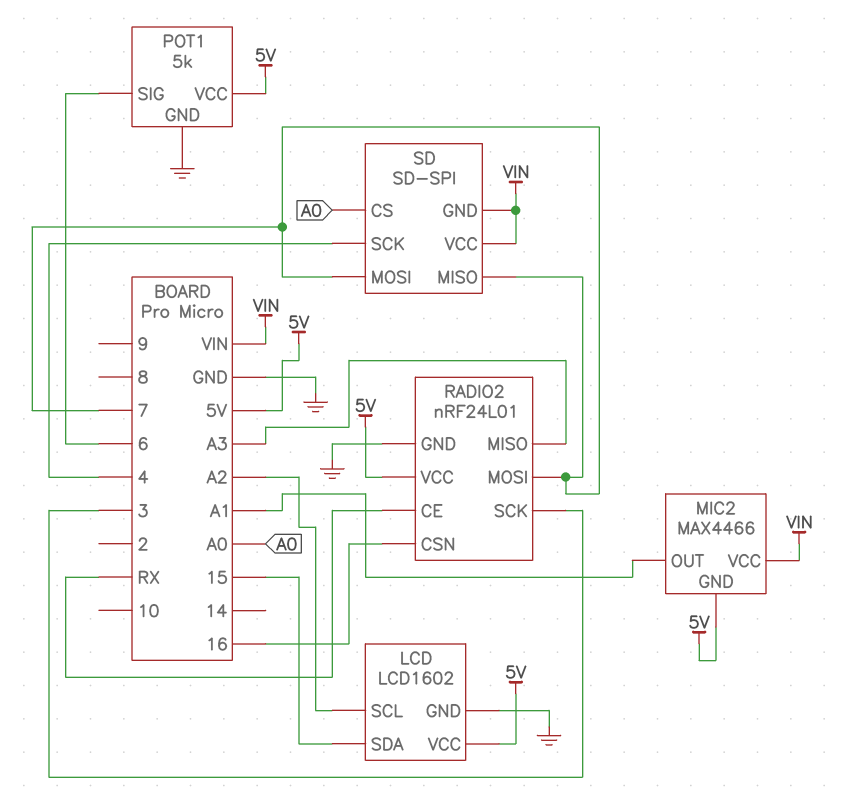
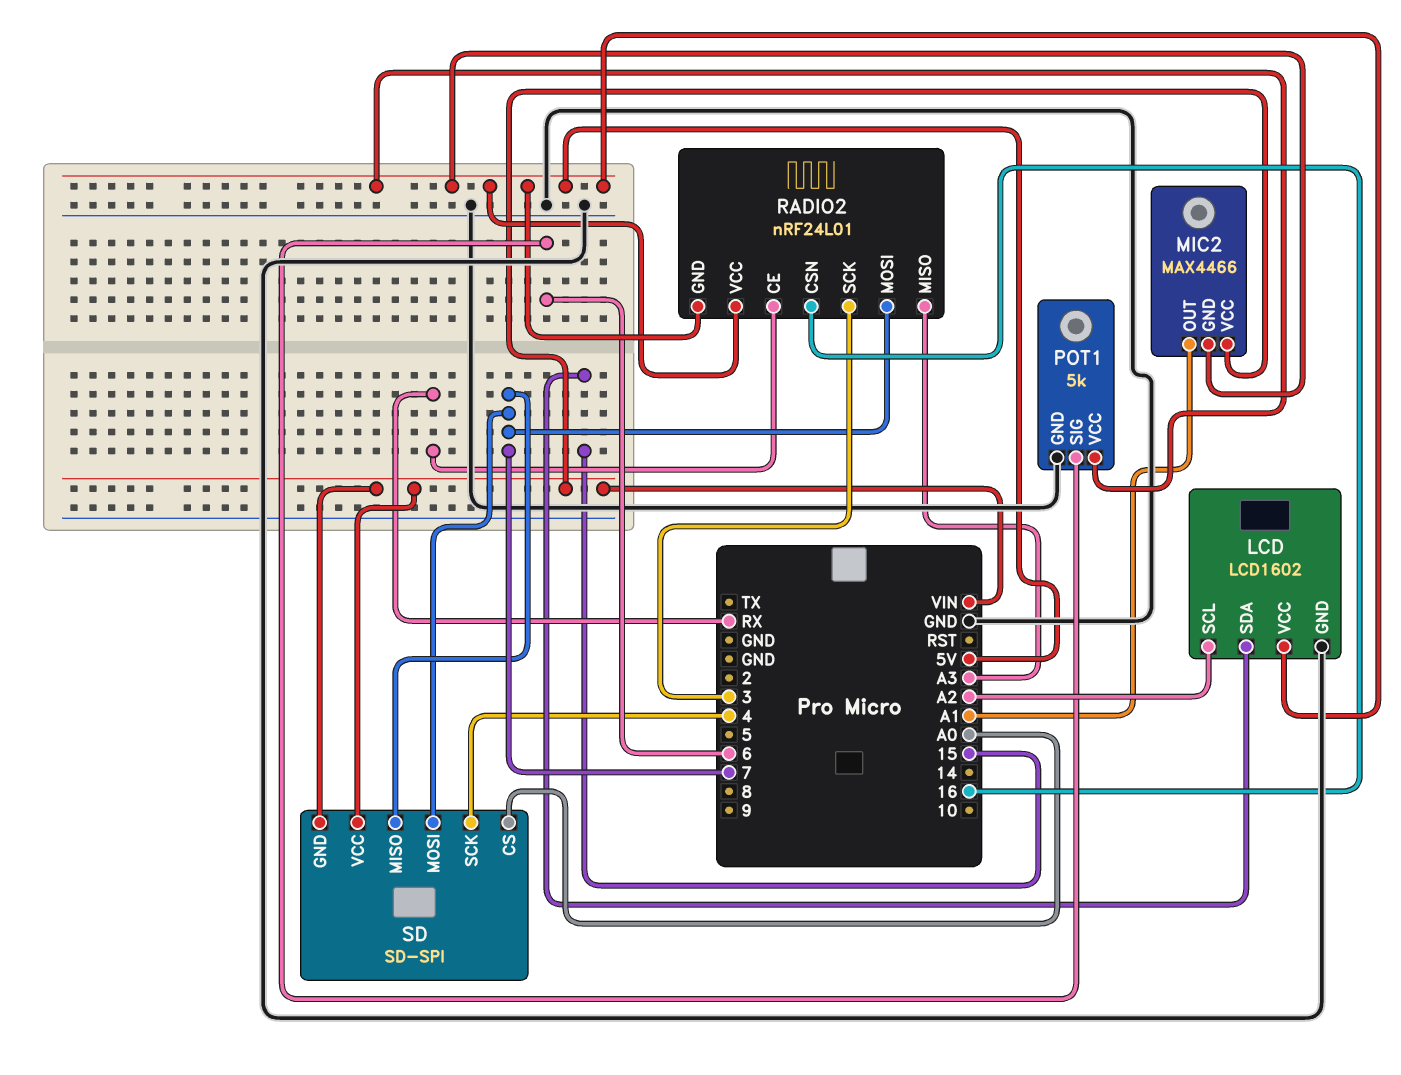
RADIO2 pin GND: GND -> 5V

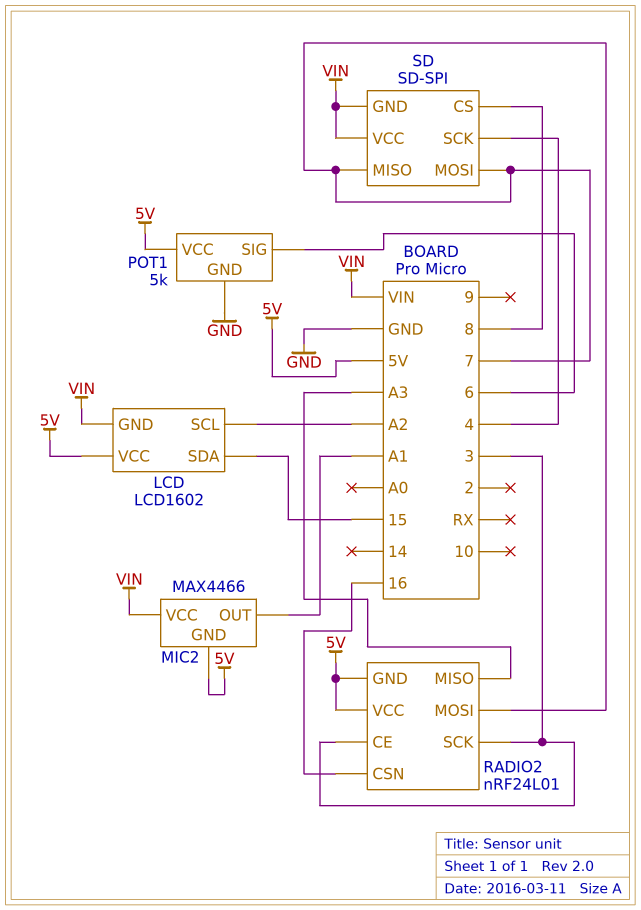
LCD pin GND: GND -> VIN
RADIO2 pin CE: RX -> 3
SD pin CS: A0 -> 8

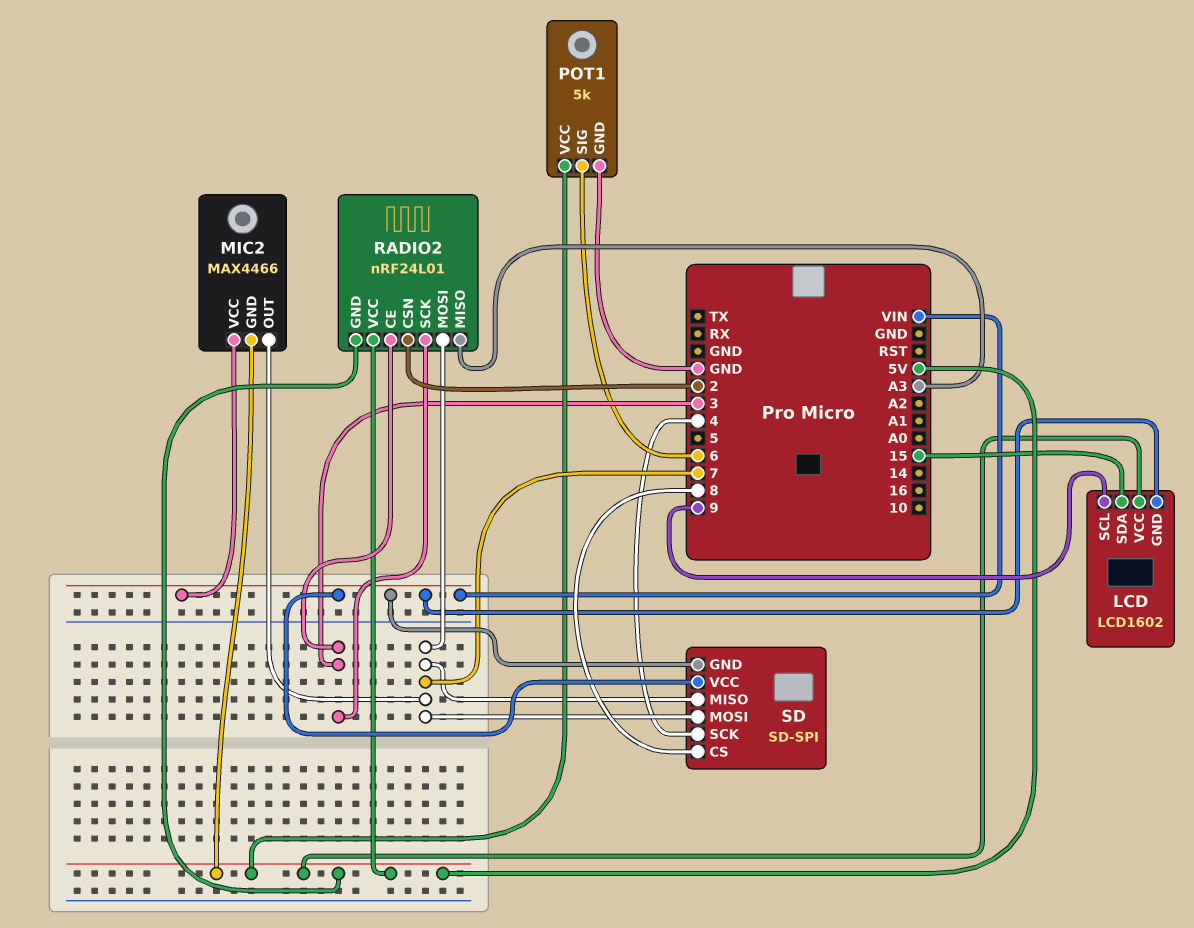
LCD pin SCL: A2 -> 9
MIC2 pin OUT: A1 -> 7
RADIO2 pin CSN: 16 -> 2

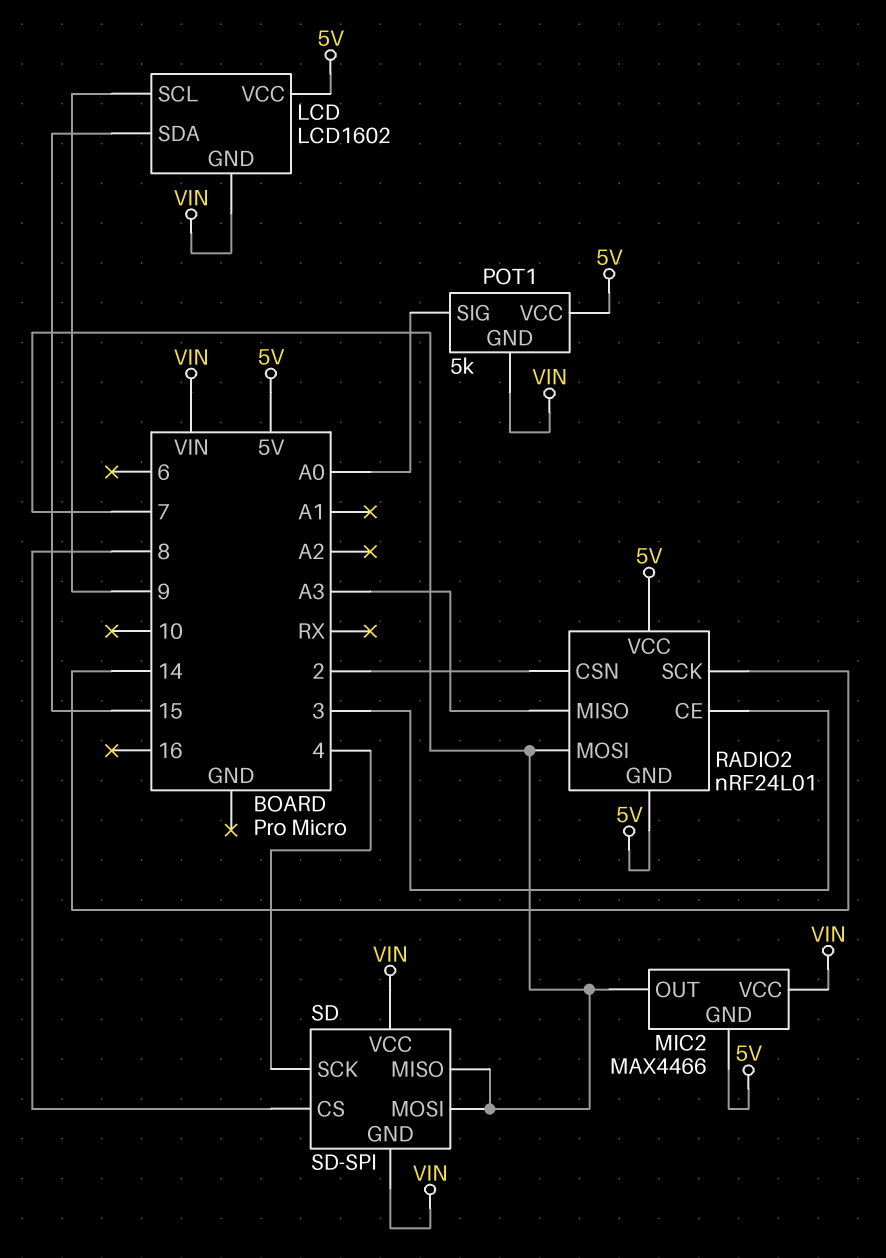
POT1 pin GND: GND -> VIN
POT1 pin SIG: 6 -> A0
RADIO2 pin SCK: 3 -> 14

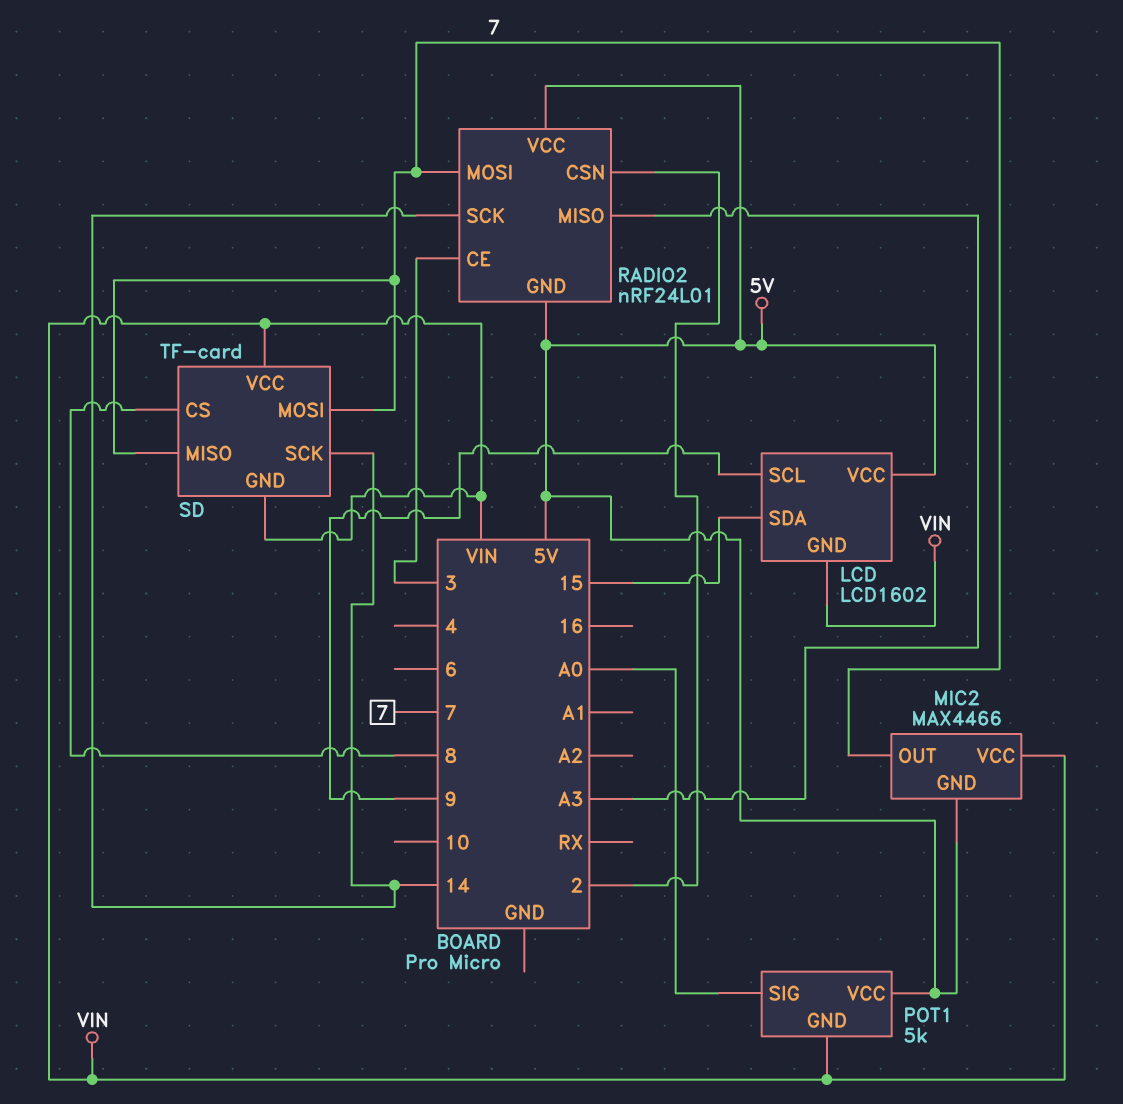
SD: SD-SPI -> TF-card
SD pin SCK: 4 -> 14

